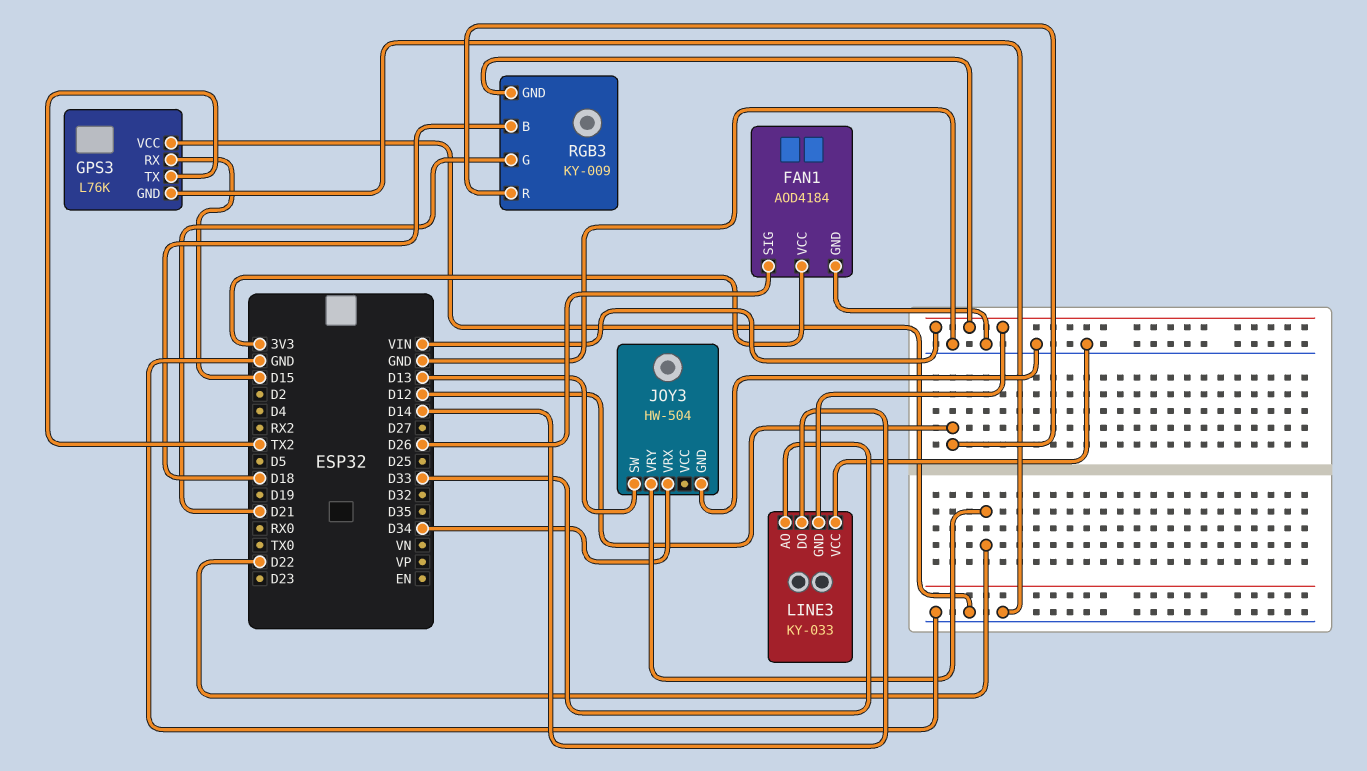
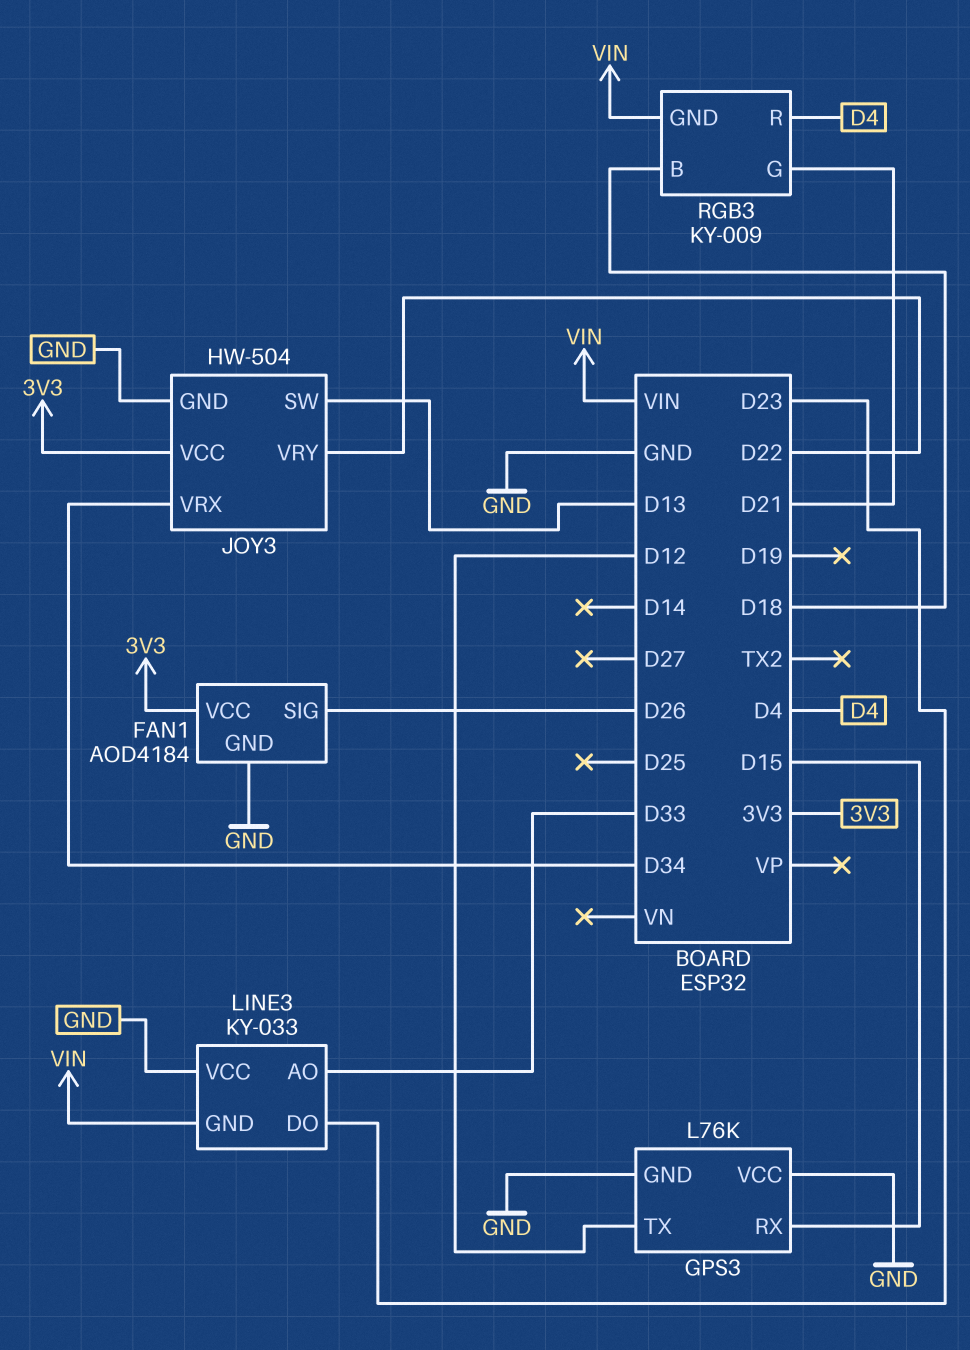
GPS3 pin TX: TX2 -> D12
JOY3 pin VCC: none -> 3V3
LINE3 pin DO: D14 -> D23
RGB3 pin R: D12 -> D4

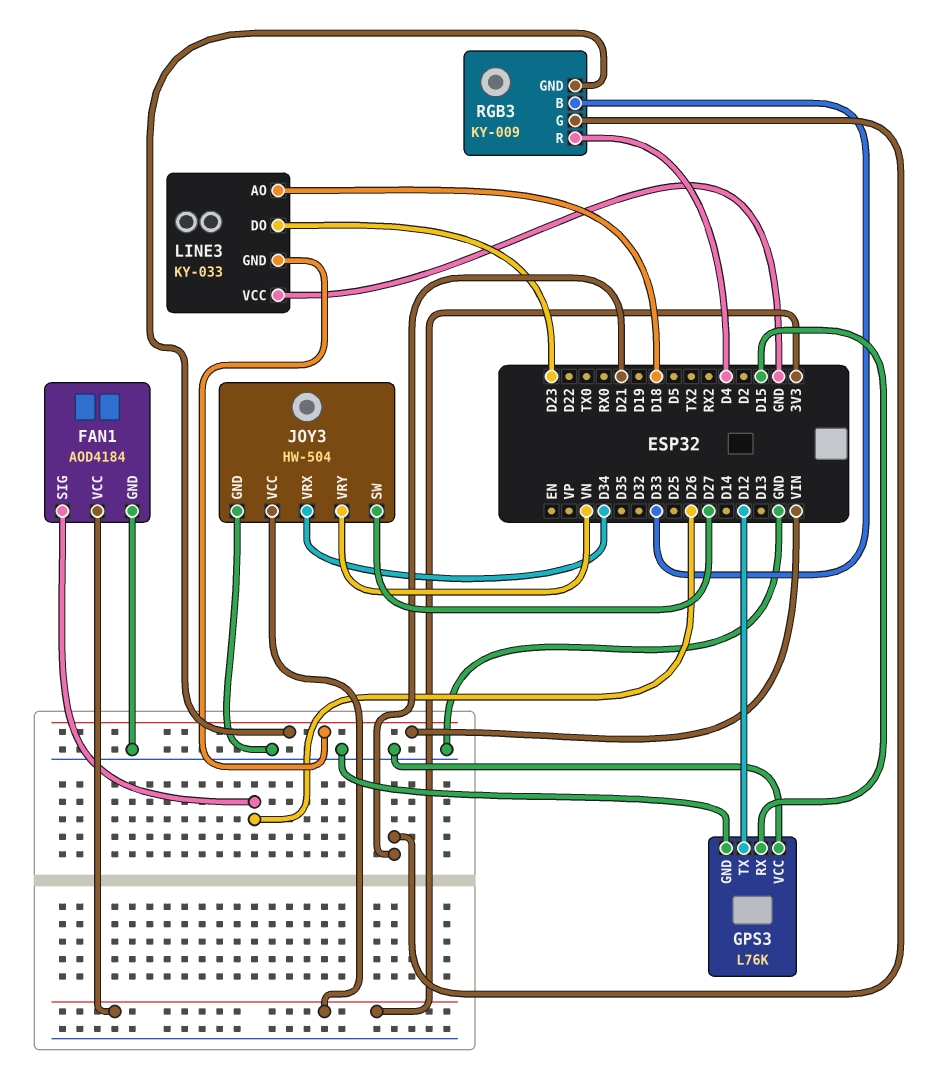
JOY3 pin SW: D13 -> D27
JOY3 pin VRY: D22 -> VN
LINE3 pin AO: D33 -> D18
RGB3 pin B: D18 -> D33

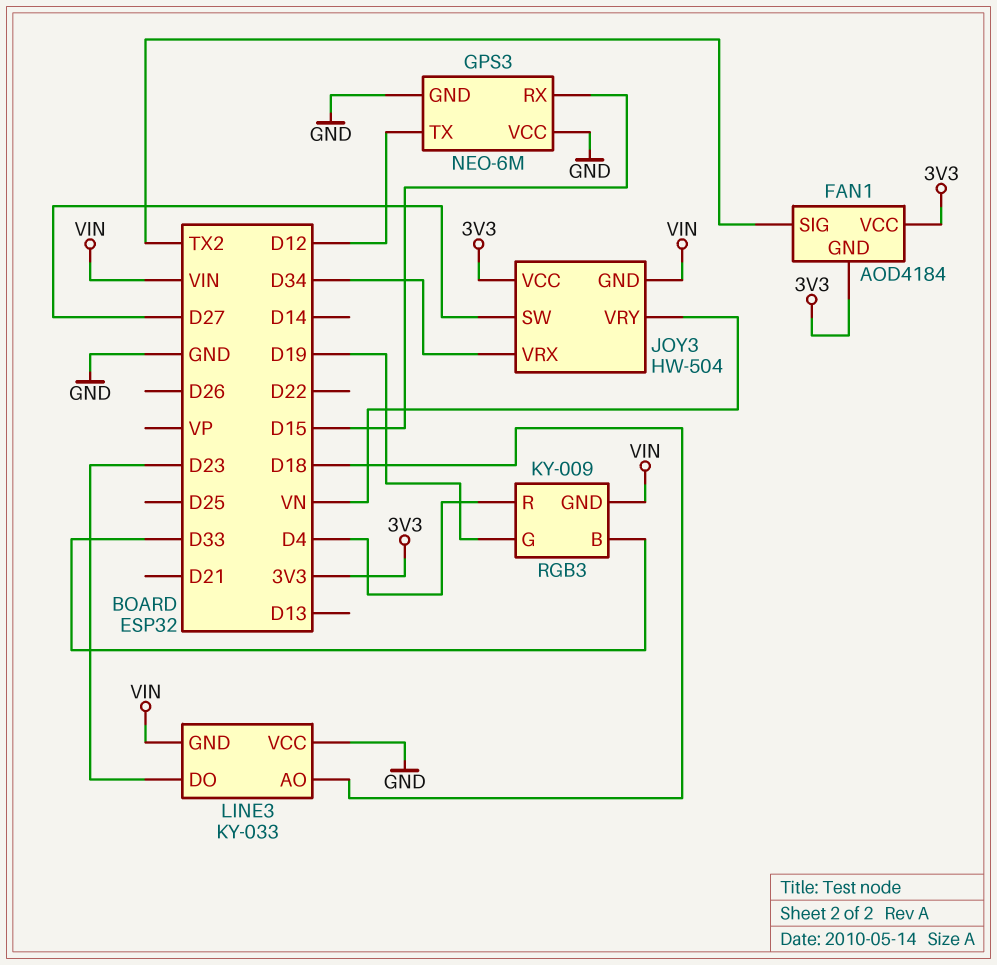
FAN1 pin GND: GND -> 3V3
FAN1 pin SIG: D26 -> TX2
GPS3: L76K -> NEO-6M
JOY3 pin GND: GND -> VIN
RGB3 pin G: D21 -> D19

